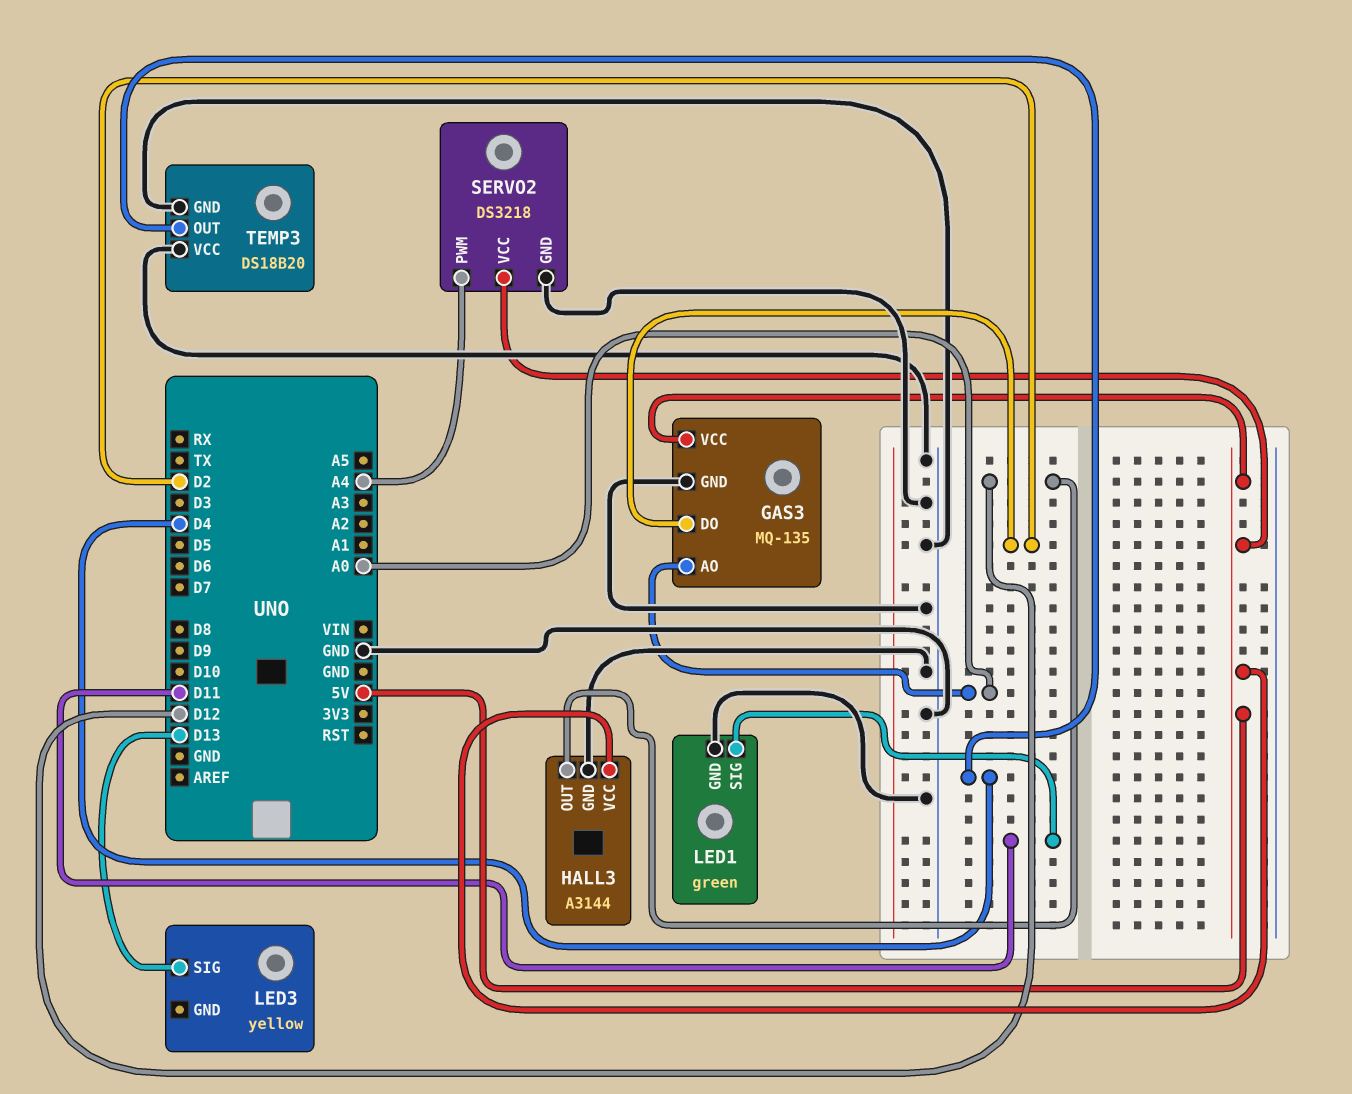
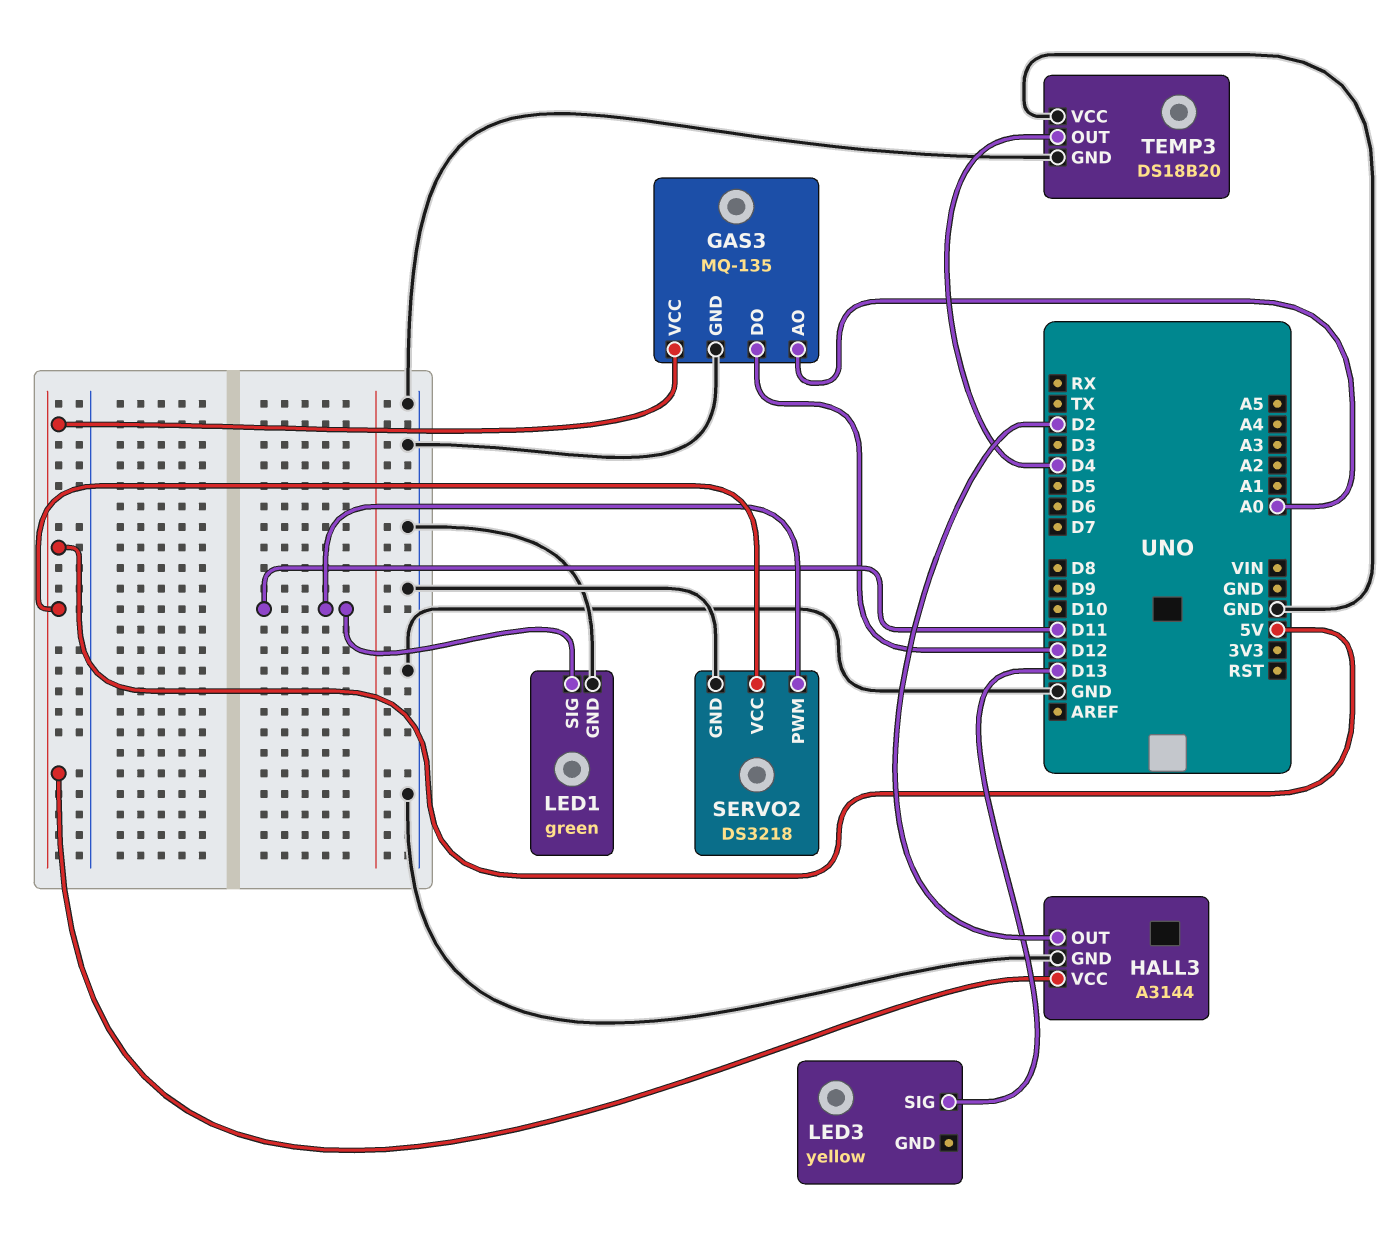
GAS3 pin DO: D2 -> D12
HALL3 pin OUT: D12 -> D2
SERVO2 pin PWM: A4 -> D11

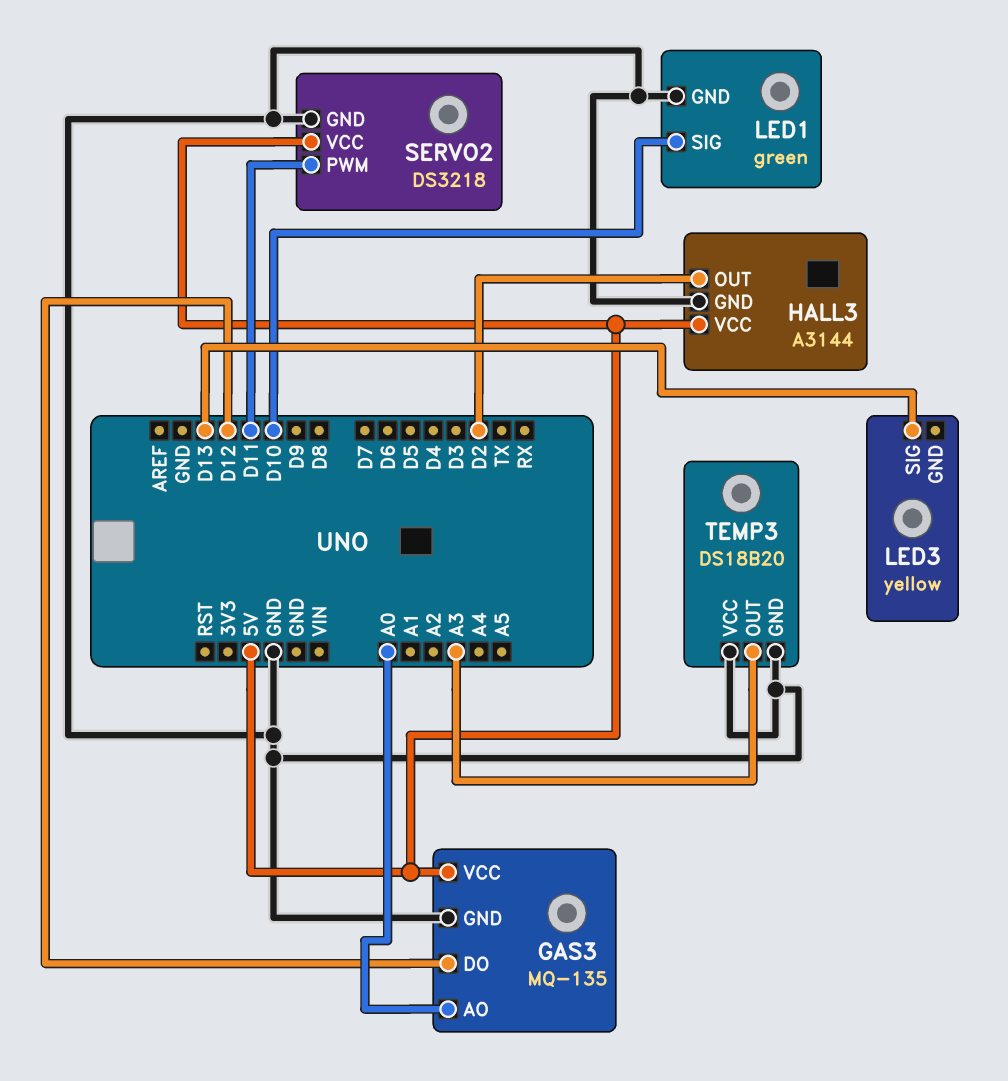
LED1 pin SIG: D11 -> D10
TEMP3 pin OUT: D4 -> A3

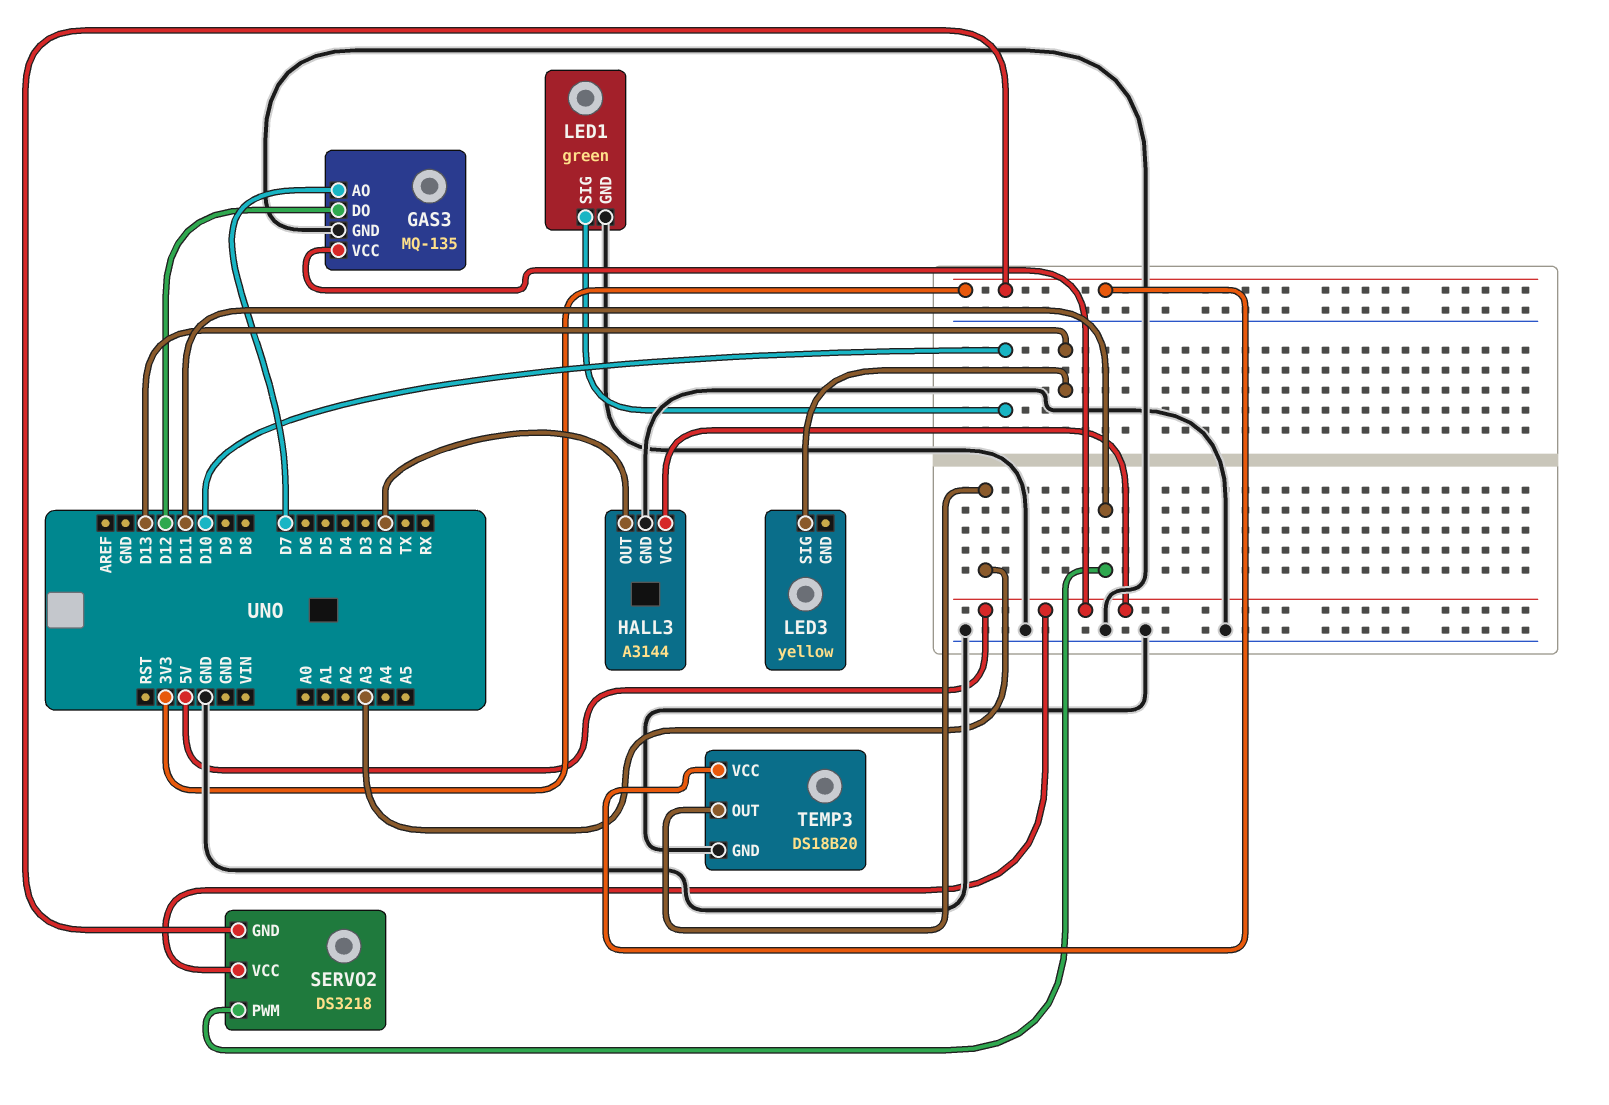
GAS3 pin AO: A0 -> D7
SERVO2 pin GND: GND -> 3V3
TEMP3 pin VCC: GND -> 3V3

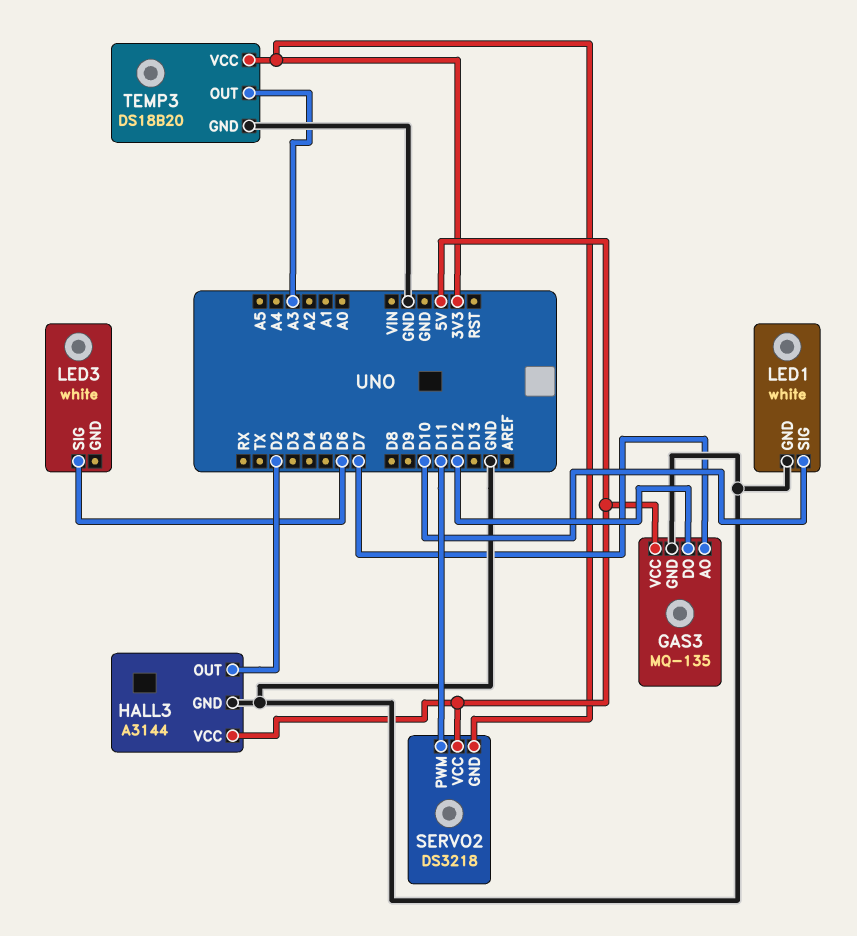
LED1: green -> white
LED3: yellow -> white
LED3 pin SIG: D13 -> D6

